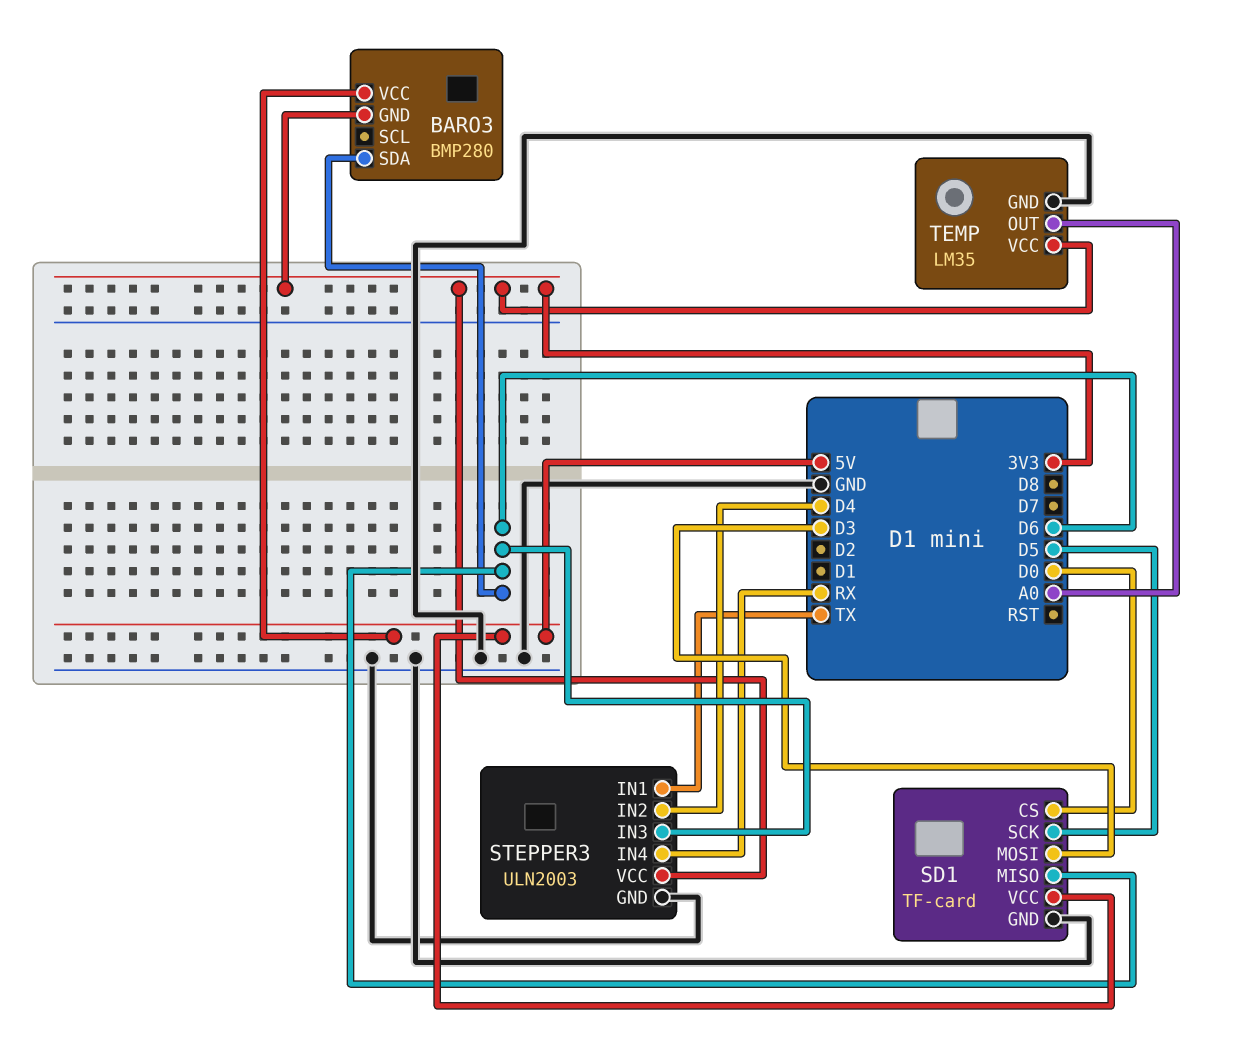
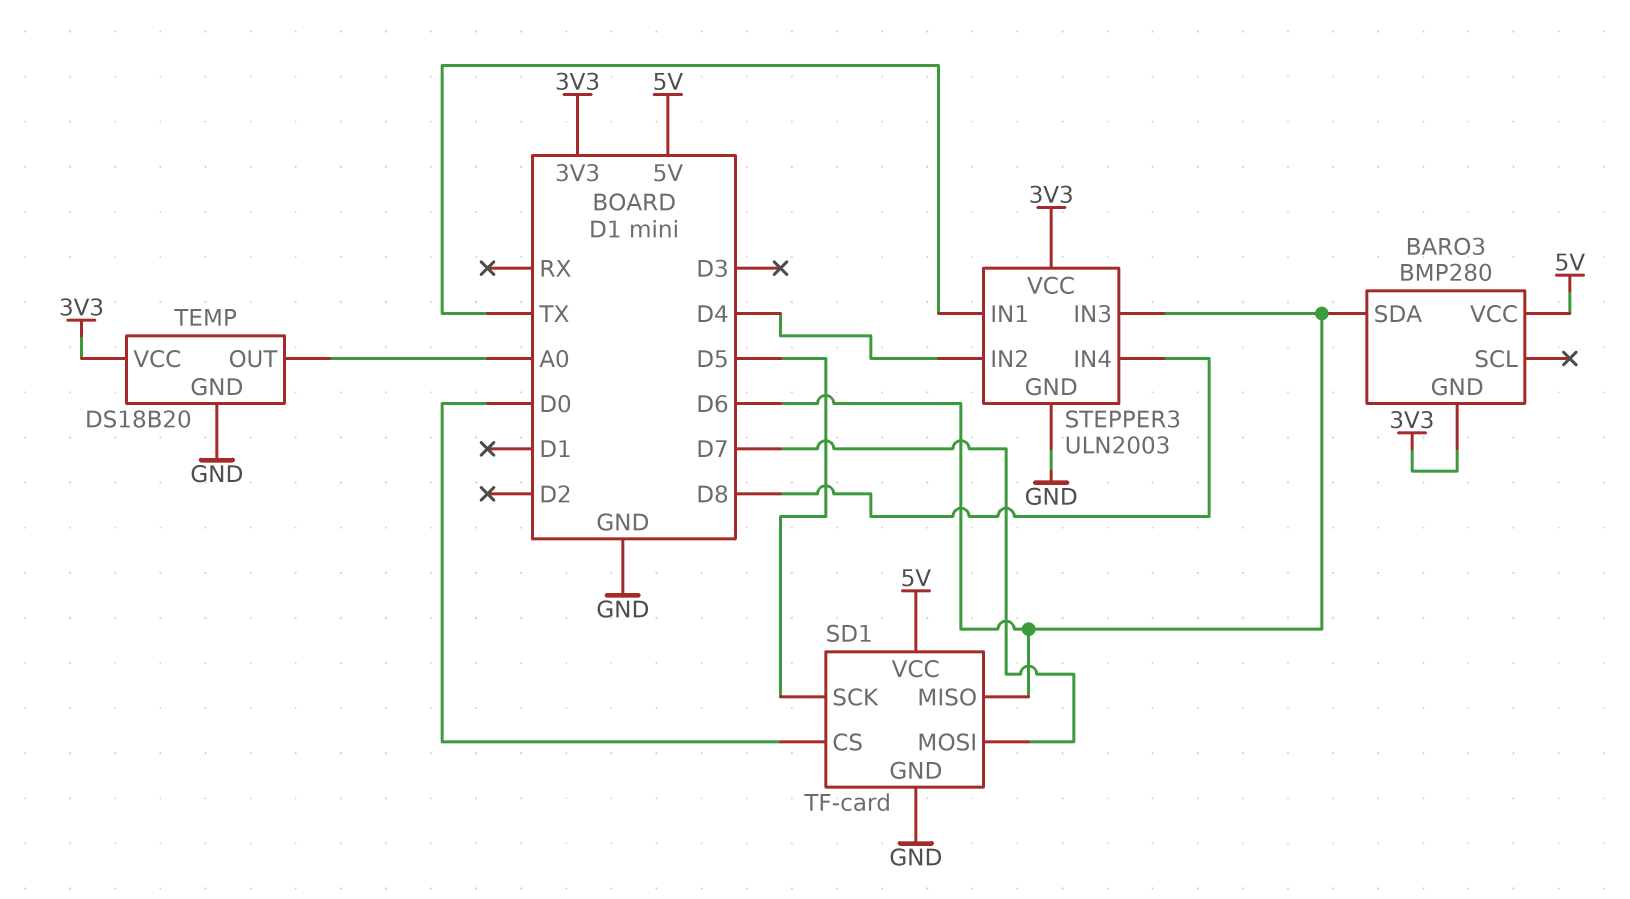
SD1 pin MOSI: D3 -> D7
STEPPER3 pin IN4: RX -> D8
TEMP: LM35 -> DS18B20

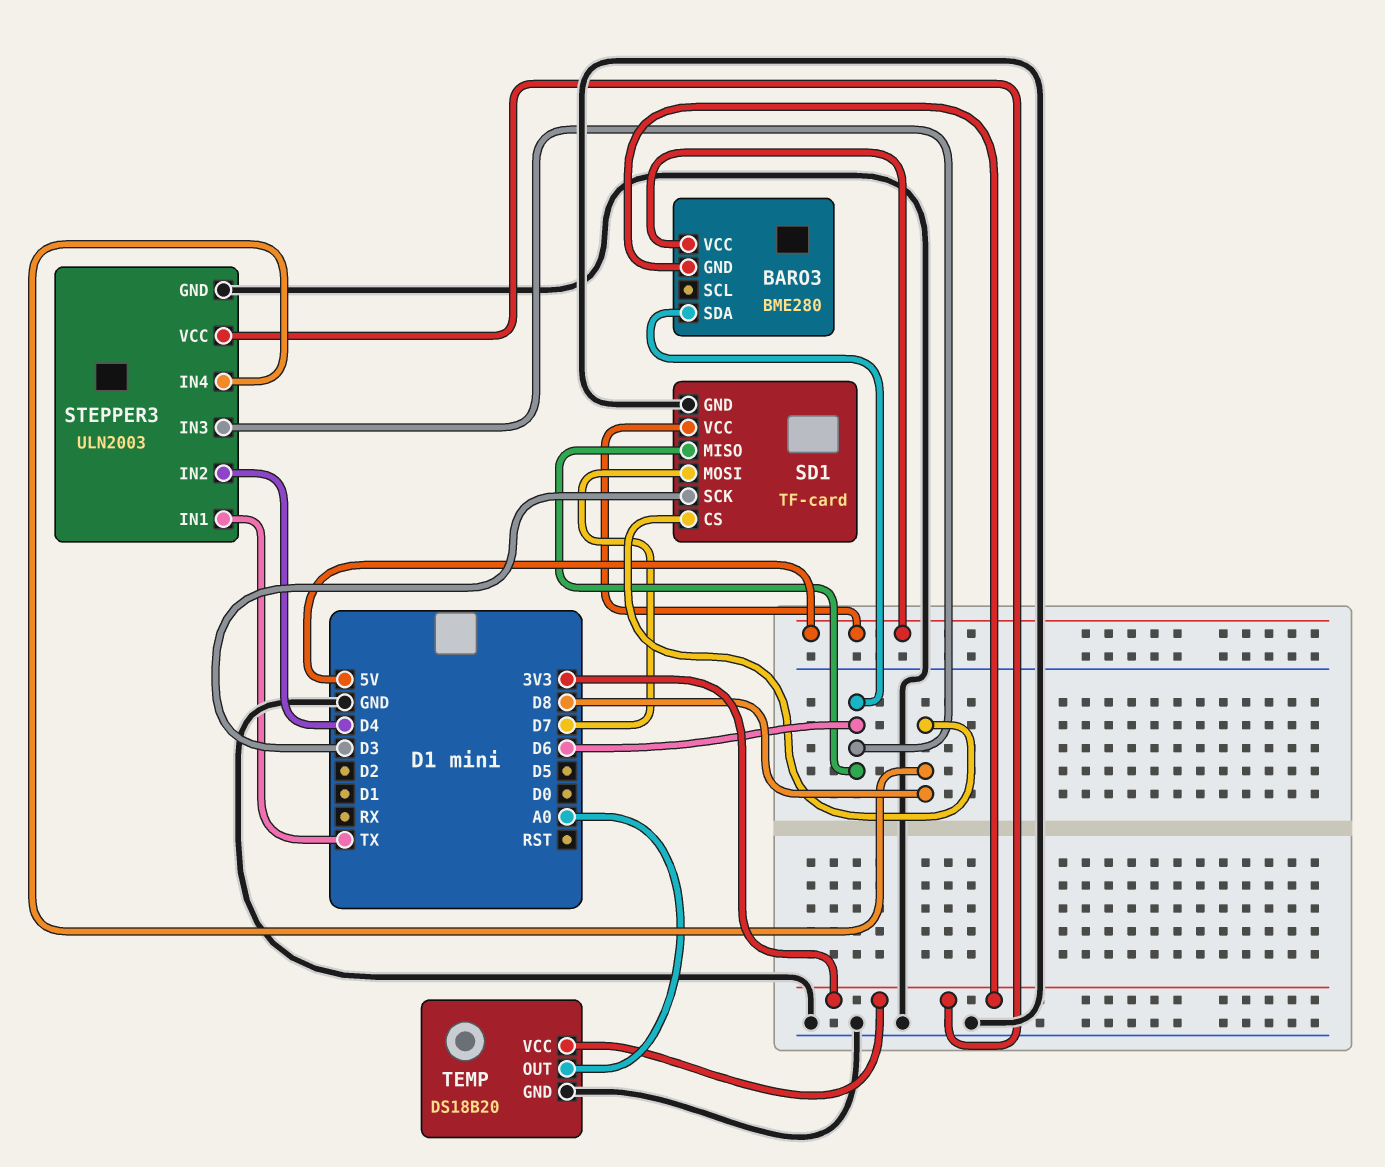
BARO3: BMP280 -> BME280
SD1 pin CS: D0 -> D8
SD1 pin SCK: D5 -> D3

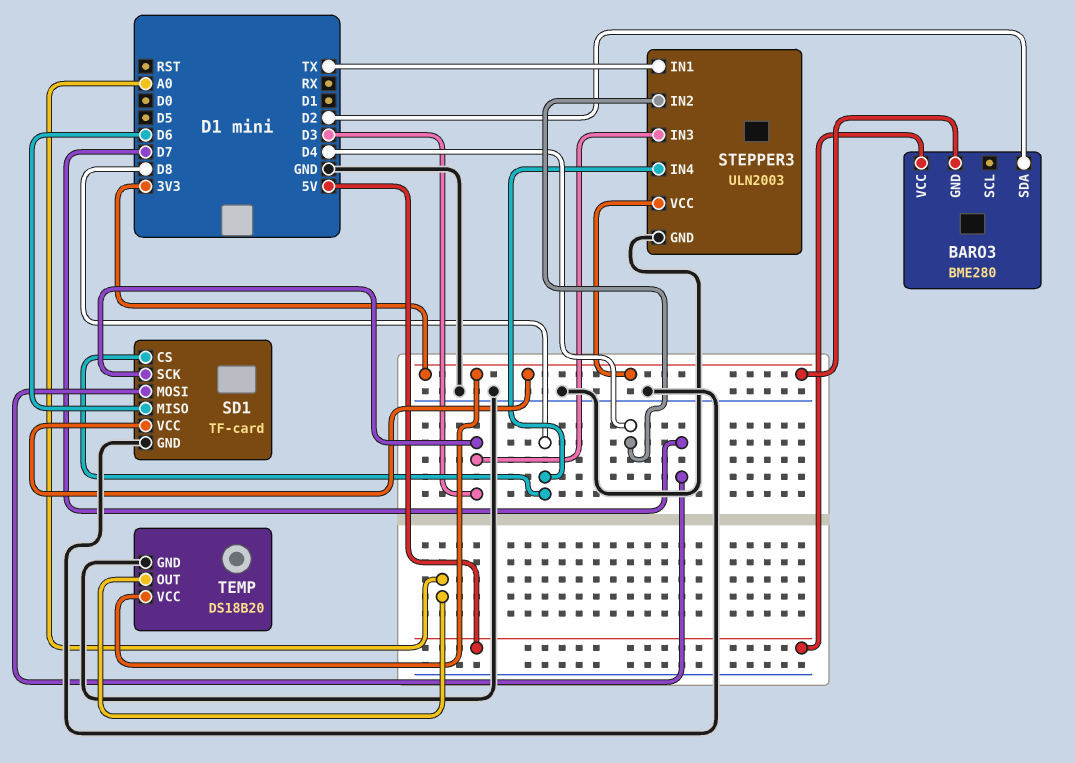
BARO3 pin SDA: D6 -> D2
SD1 pin VCC: 5V -> 3V3
STEPPER3 pin IN3: D6 -> D3

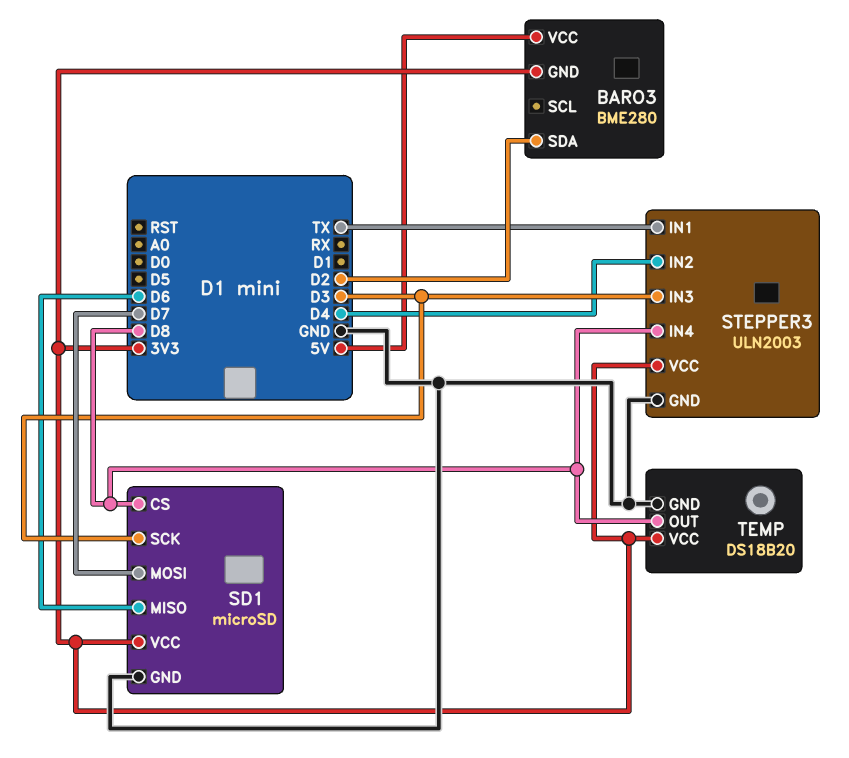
SD1: TF-card -> microSD
TEMP pin OUT: A0 -> D8

